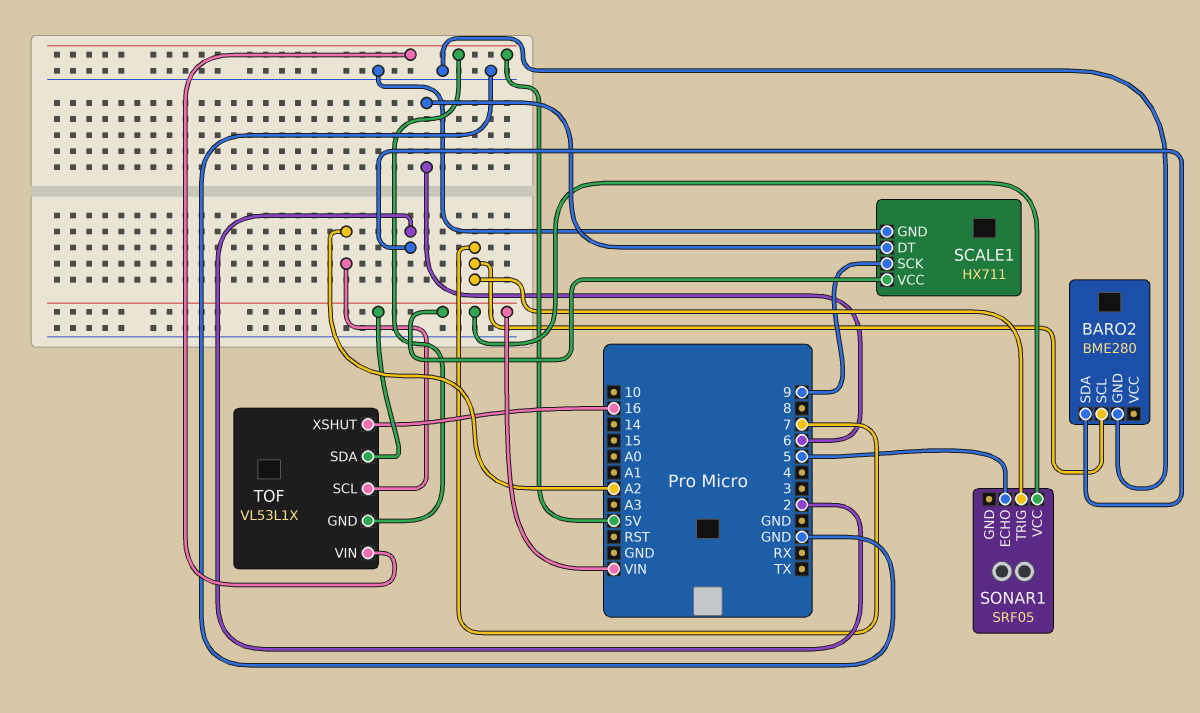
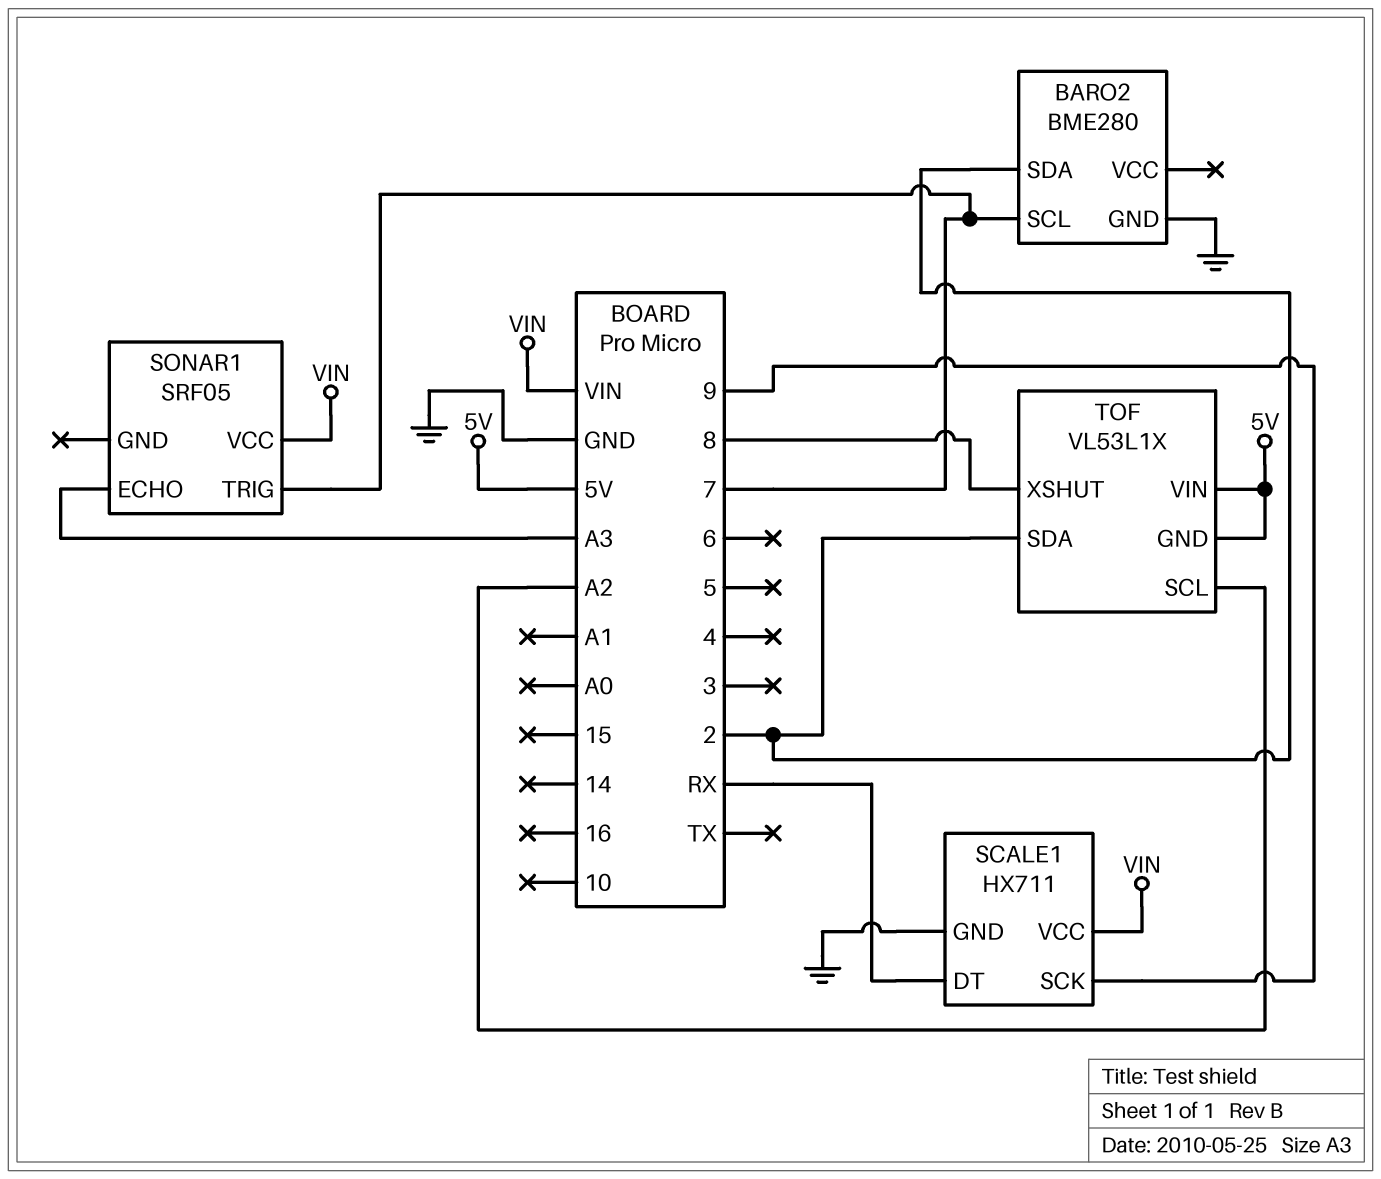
SCALE1 pin DT: 6 -> RX
SONAR1 pin ECHO: 5 -> A3
TOF pin SDA: VIN -> 2
TOF pin XSHUT: 16 -> 8

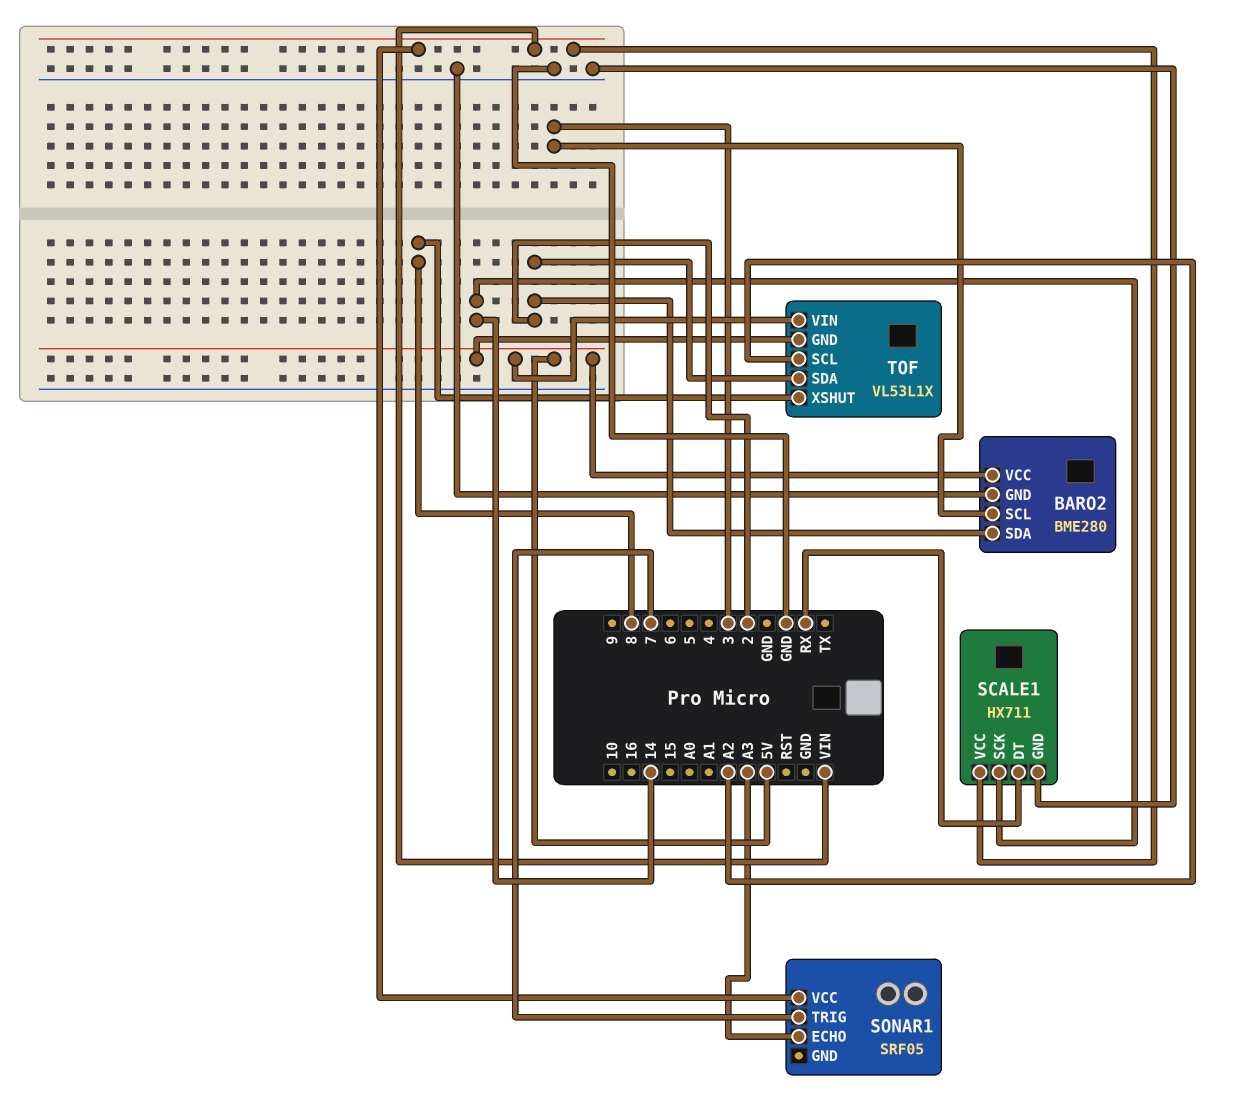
BARO2 pin SCL: 7 -> 3
BARO2 pin VCC: none -> 5V
SCALE1 pin SCK: 9 -> 14

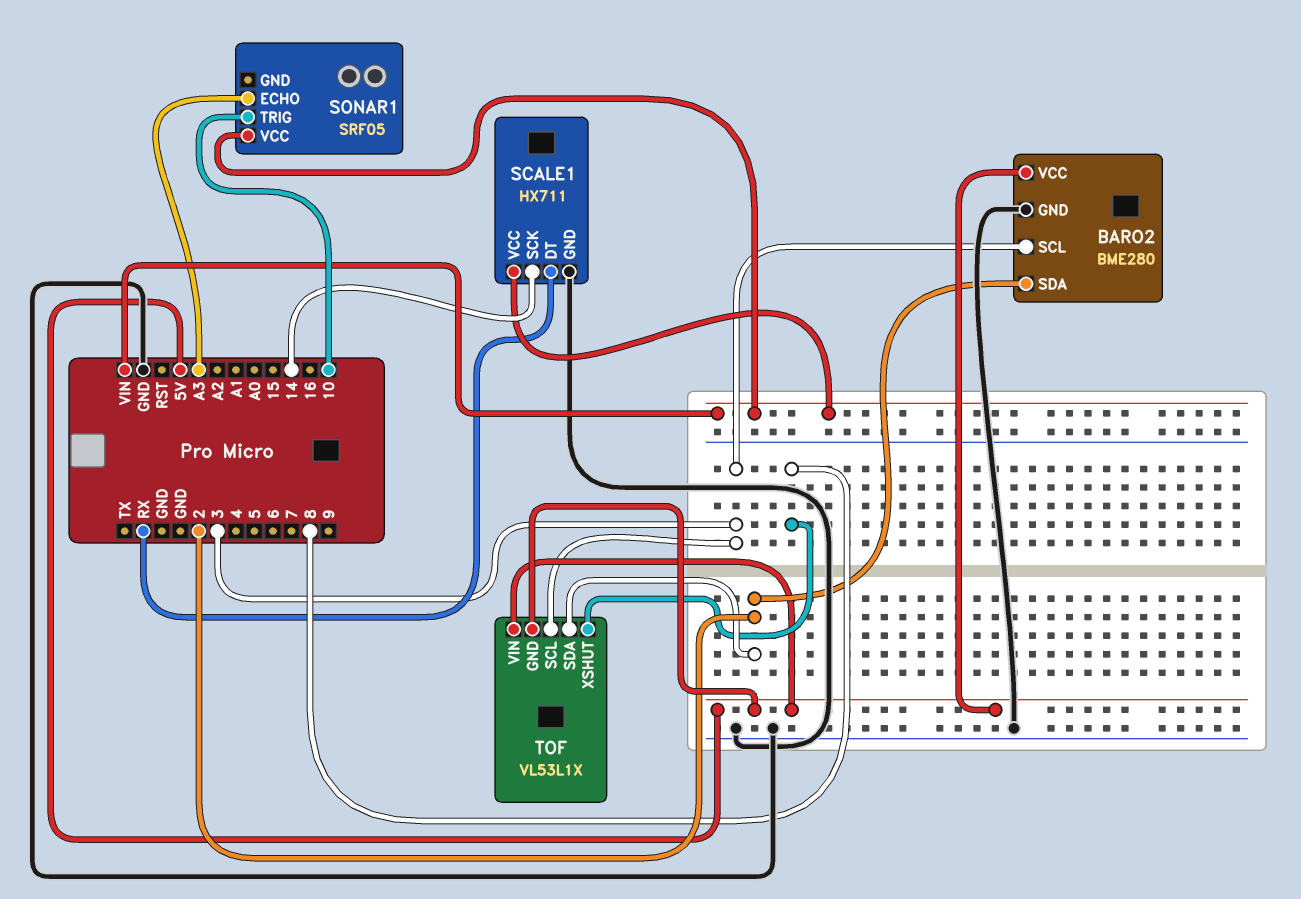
SONAR1 pin TRIG: 7 -> 10
TOF pin SCL: A2 -> 3

